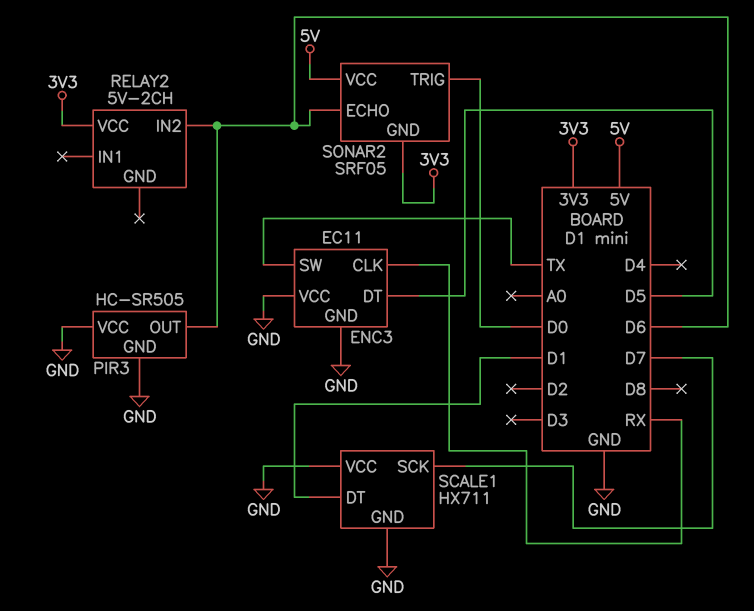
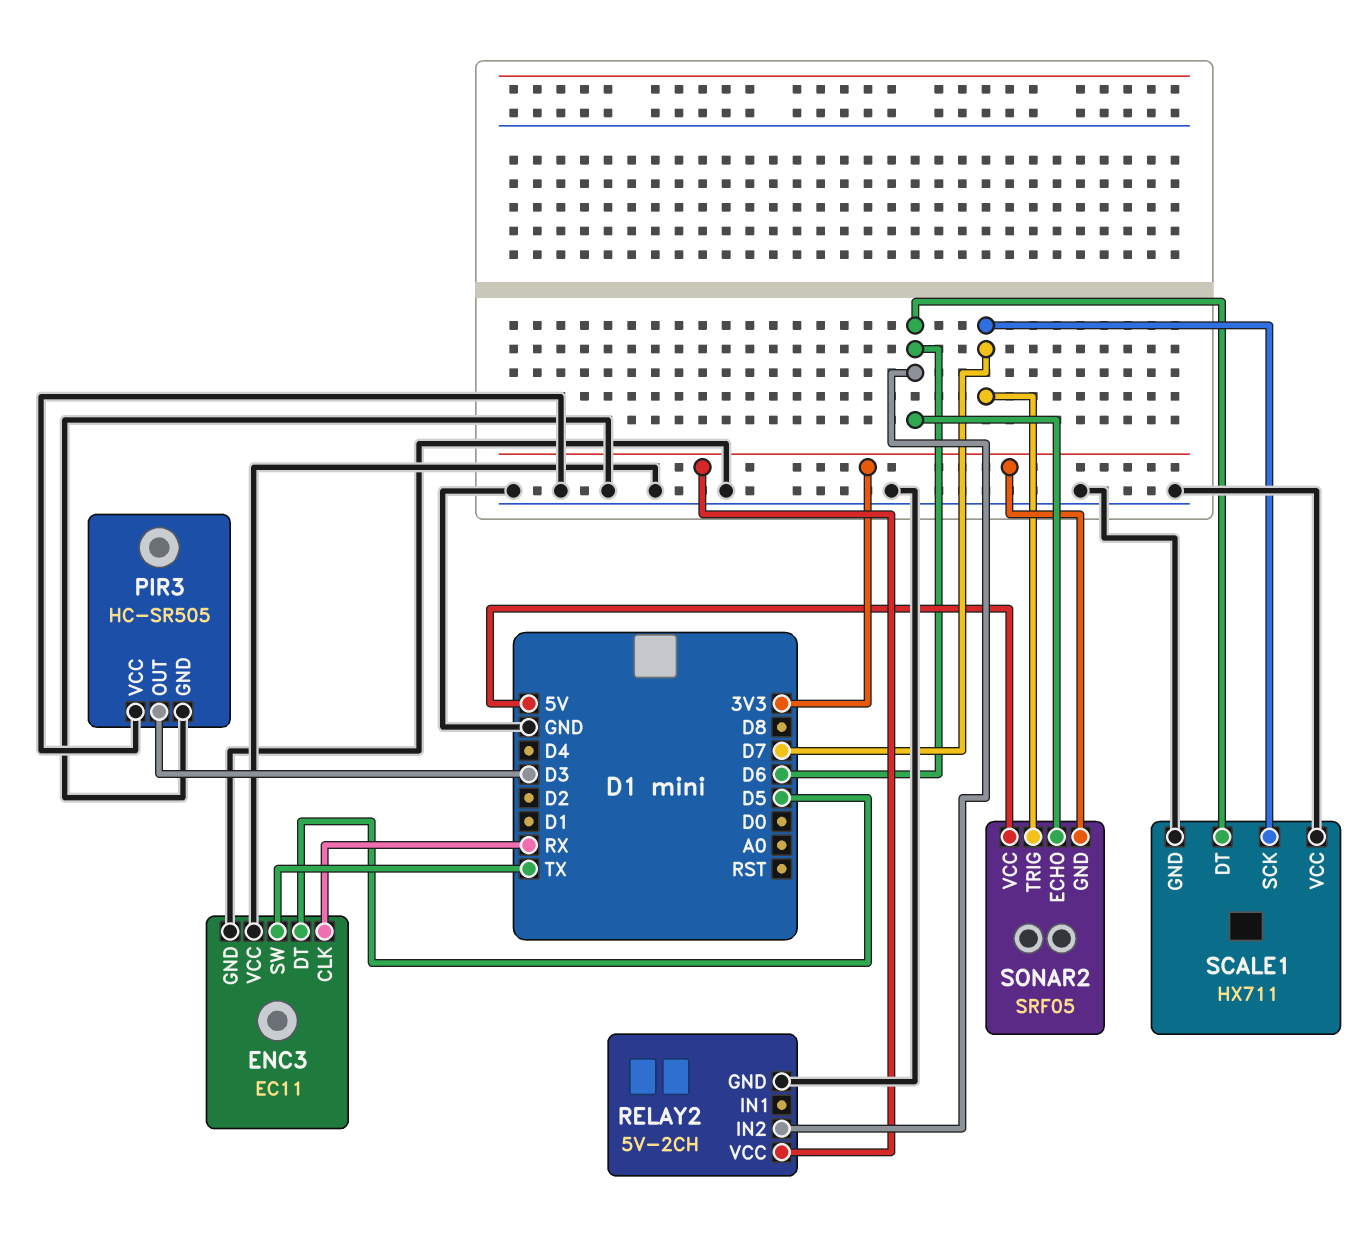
PIR3 pin OUT: D6 -> D3
RELAY2 pin GND: none -> GND
SCALE1 pin DT: D1 -> D6
SONAR2 pin TRIG: D0 -> D7

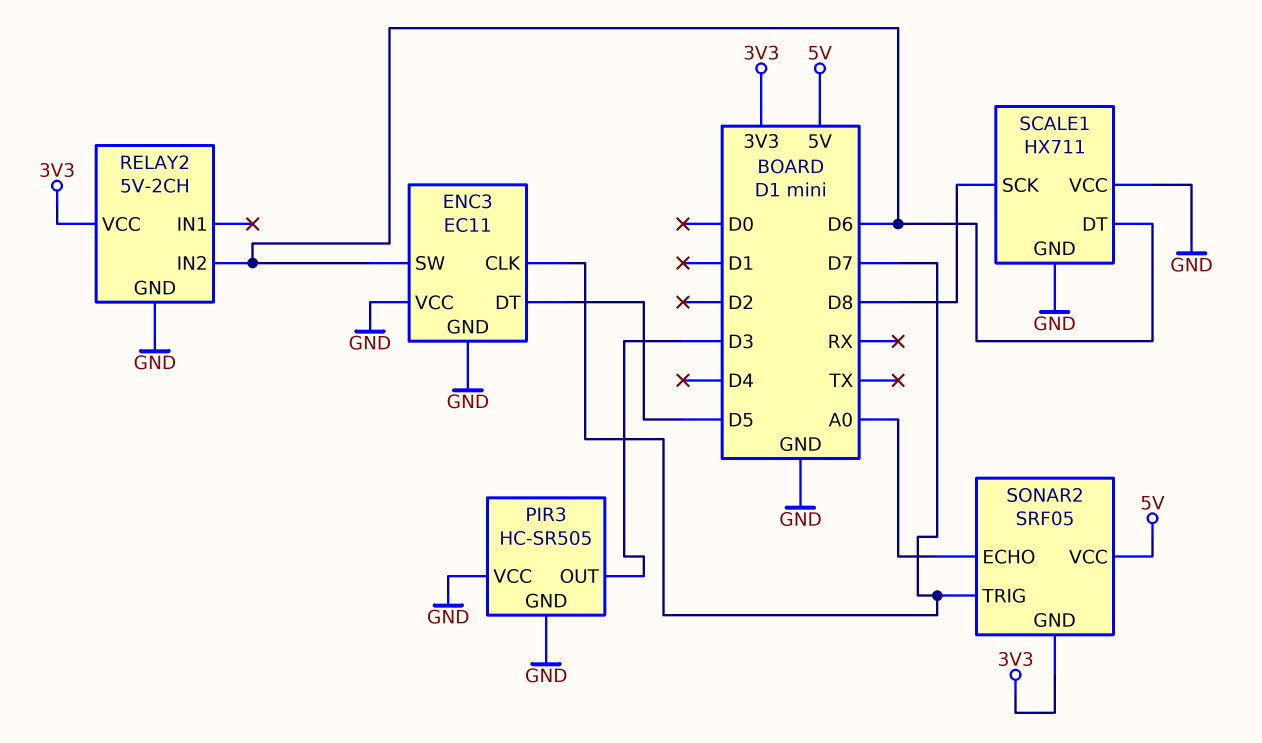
ENC3 pin CLK: RX -> D7
ENC3 pin SW: TX -> D6
SCALE1 pin SCK: D7 -> D8
SONAR2 pin ECHO: D6 -> A0

